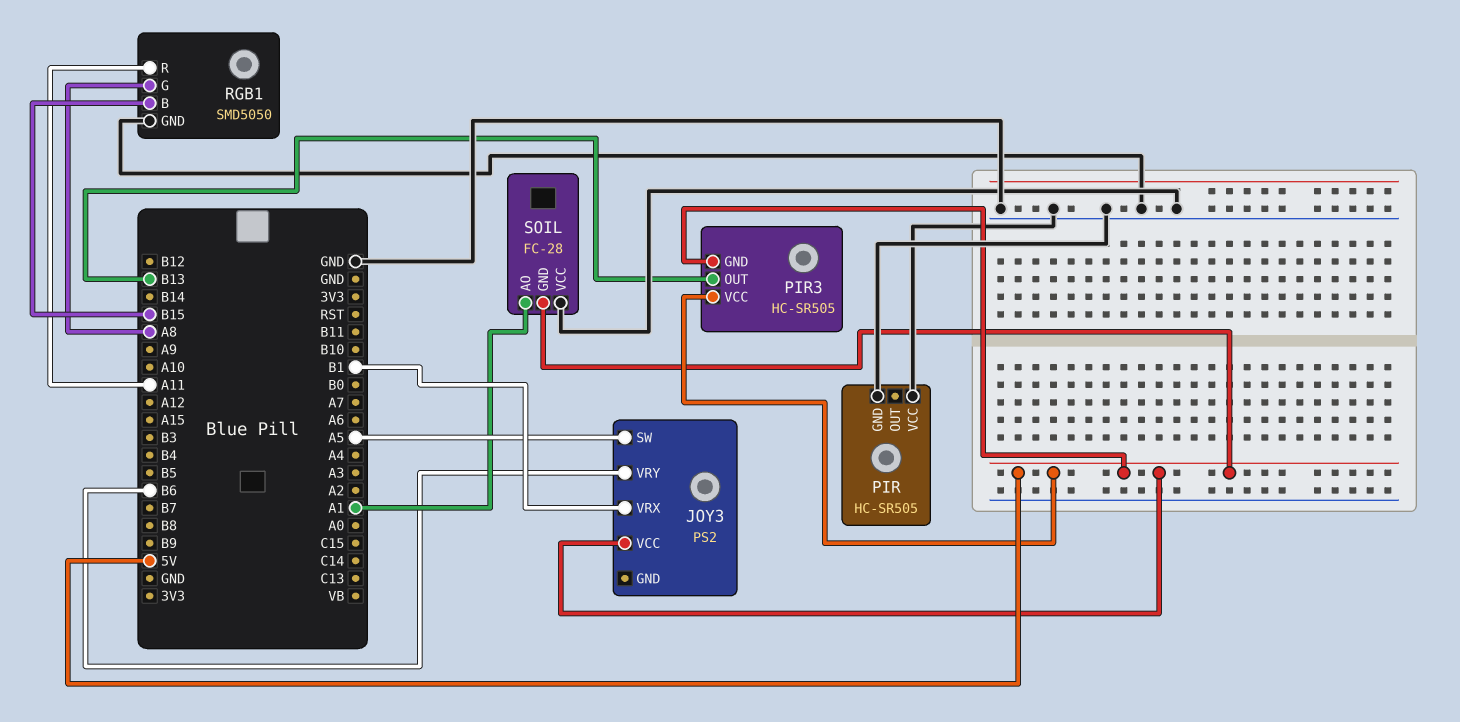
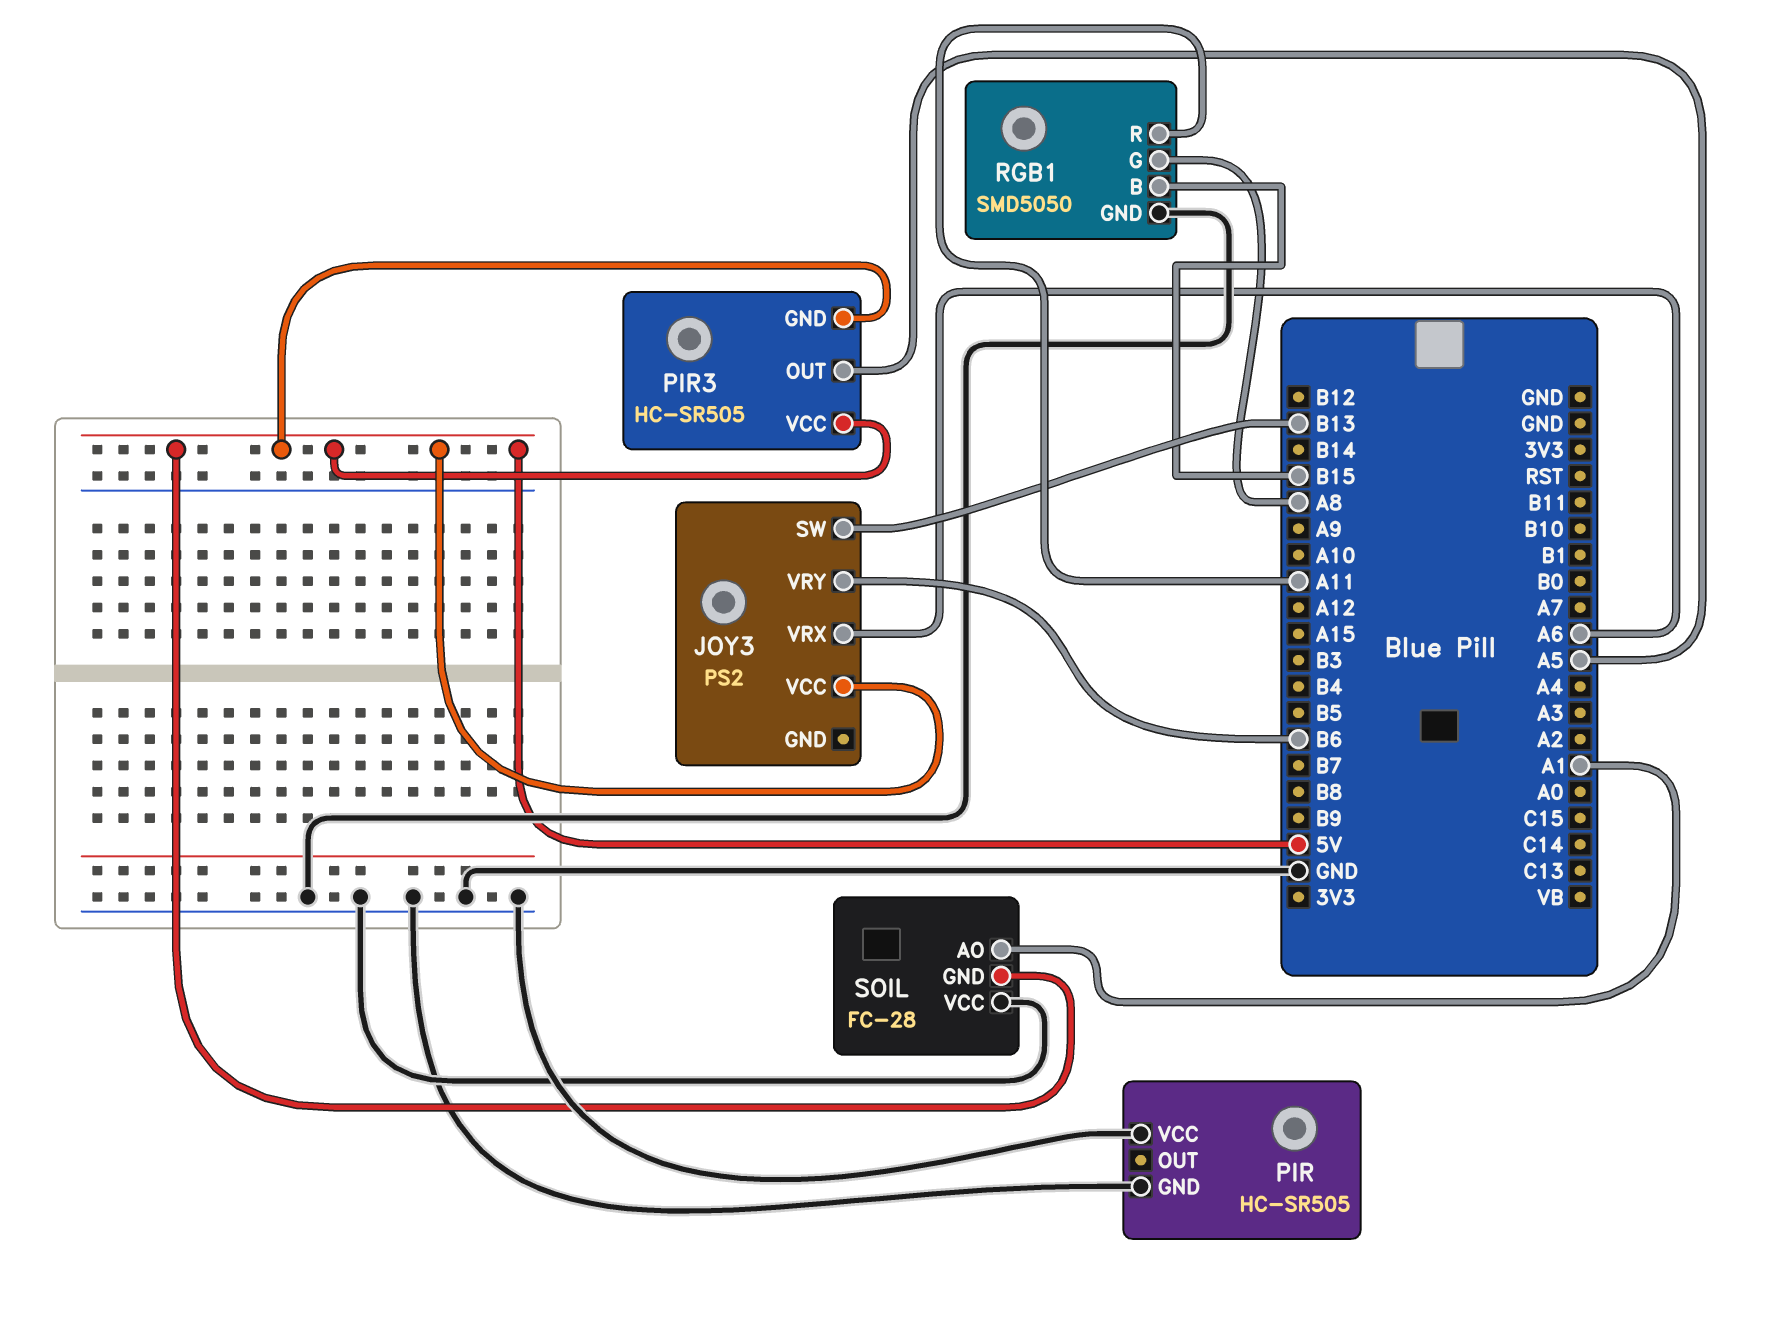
JOY3 pin SW: A5 -> B13
JOY3 pin VRX: B1 -> A6
PIR3 pin OUT: B13 -> A5

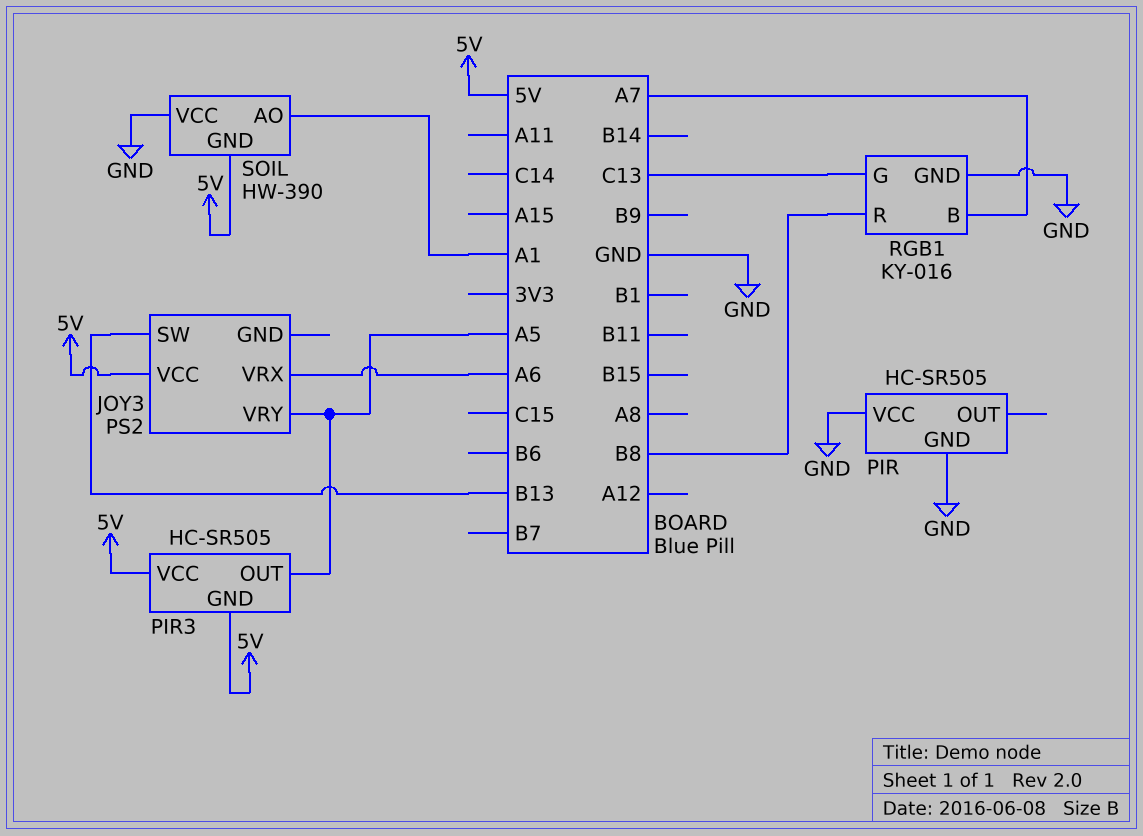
JOY3 pin VRY: B6 -> A5
RGB1: SMD5050 -> KY-016
RGB1 pin B: B15 -> A7
RGB1 pin G: A8 -> C13
RGB1 pin R: A11 -> B8
SOIL: FC-28 -> HW-390

